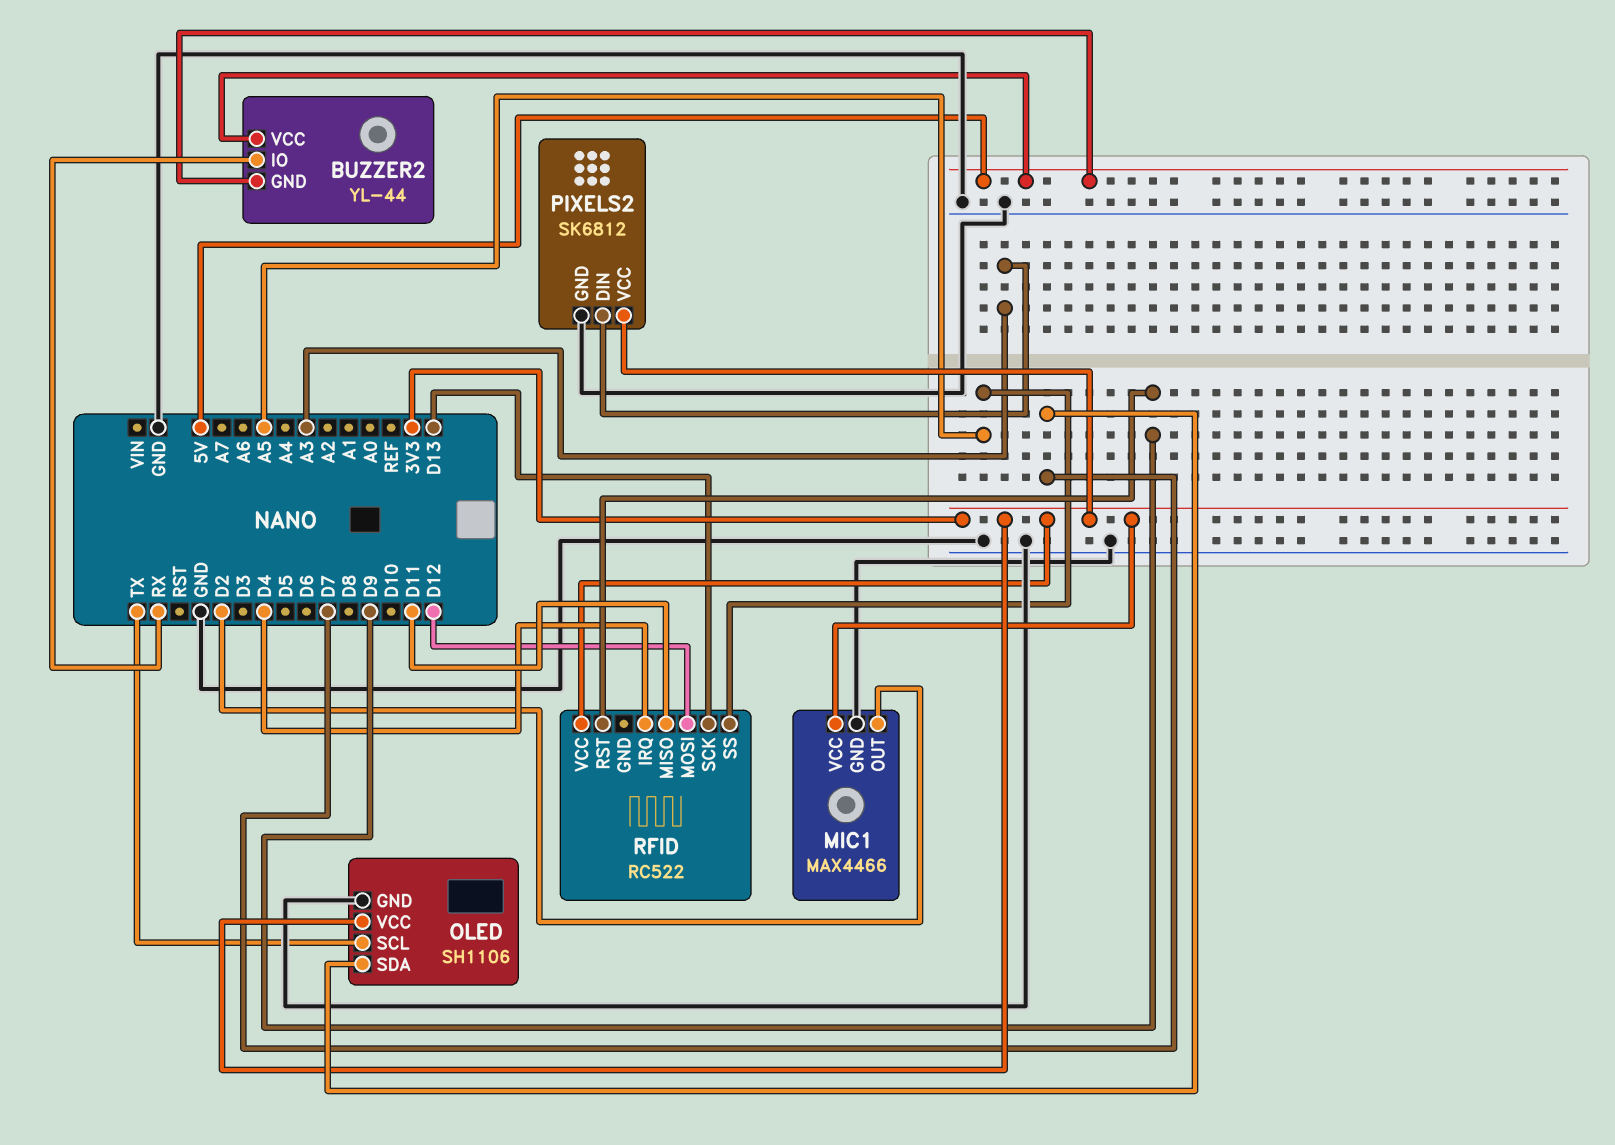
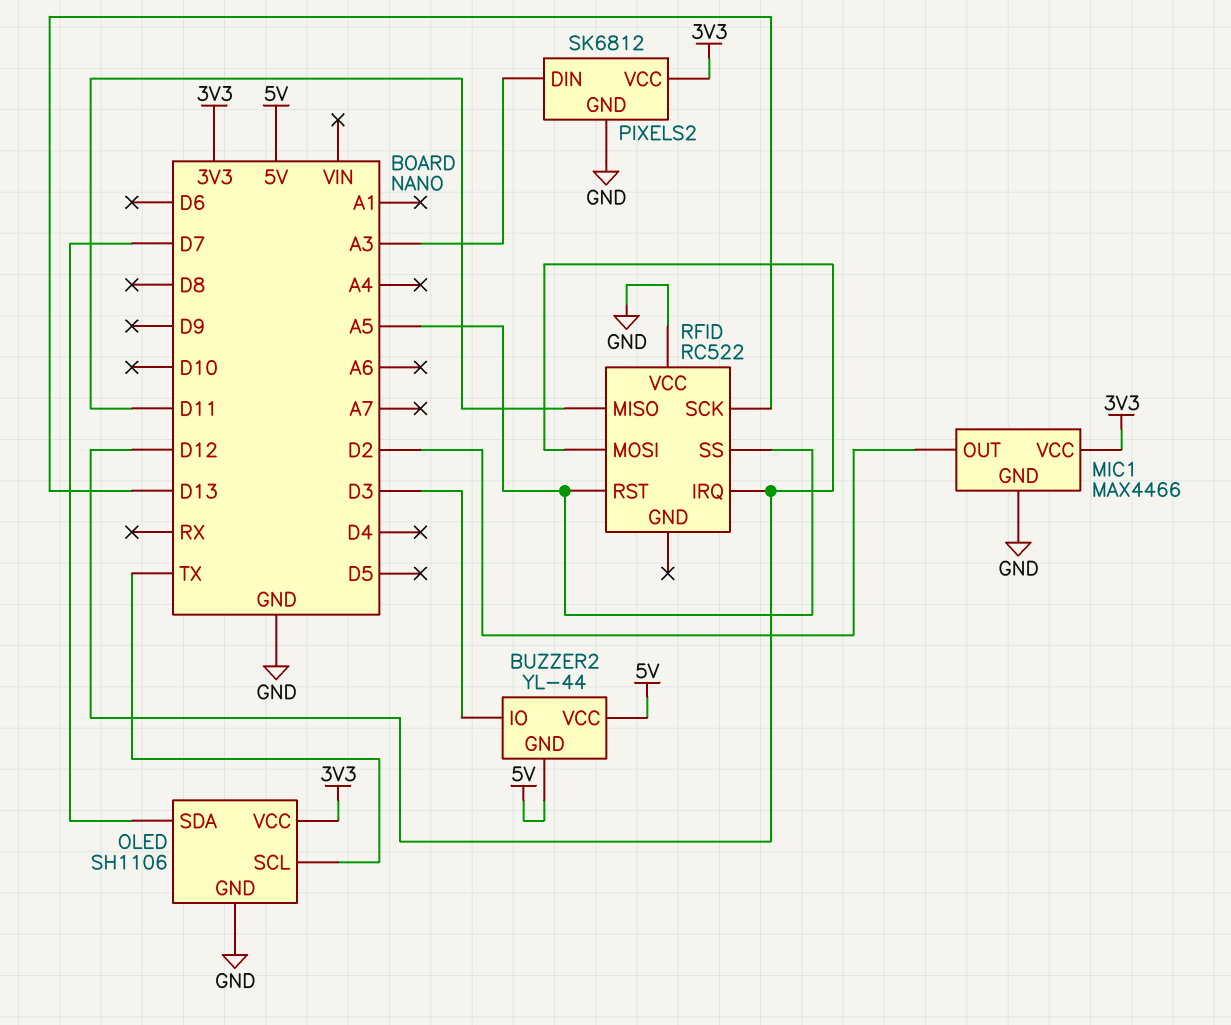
BUZZER2 pin IO: RX -> D3
RFID pin IRQ: D4 -> D12
RFID pin RST: D9 -> A5
RFID pin VCC: 3V3 -> GND

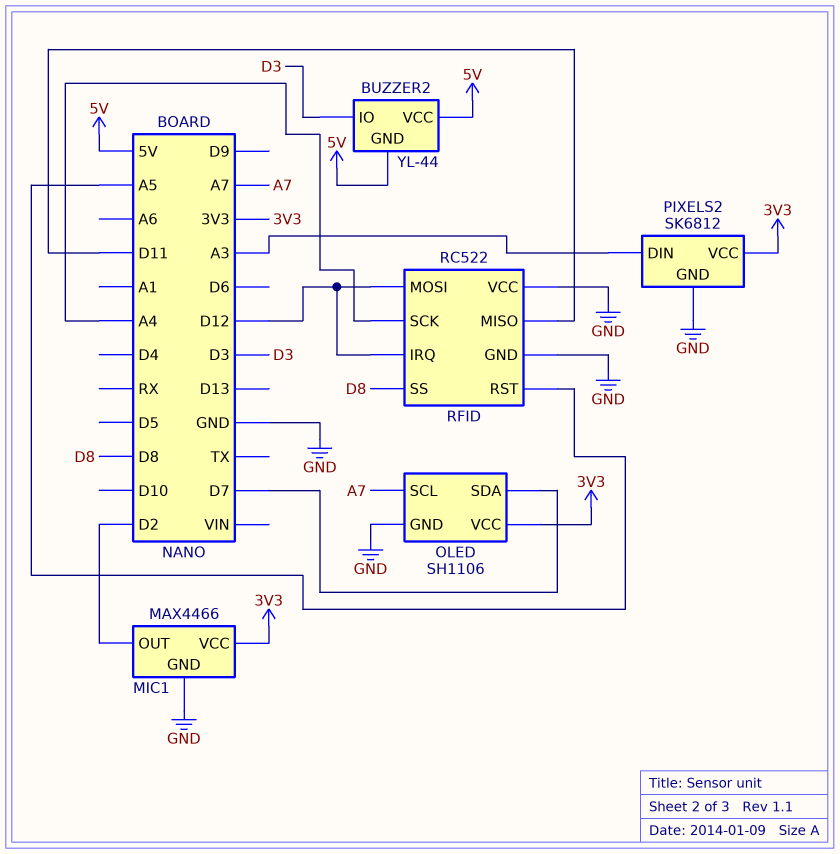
OLED pin SCL: TX -> A7
RFID pin GND: none -> GND
RFID pin SCK: D13 -> A4
RFID pin SS: A5 -> D8

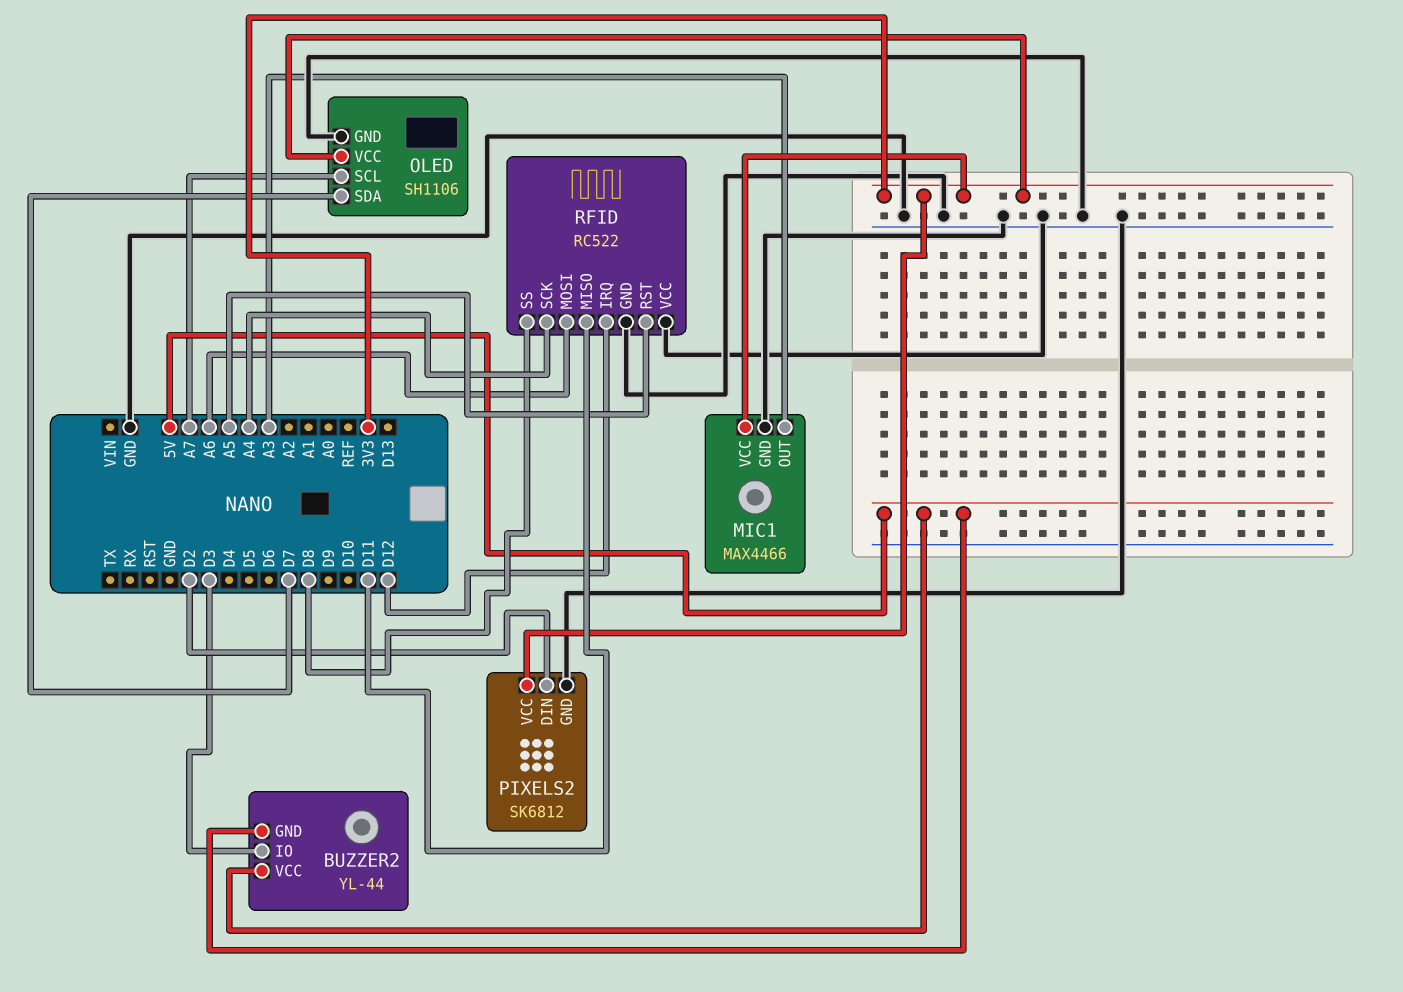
MIC1 pin OUT: D2 -> A3
PIXELS2 pin DIN: A3 -> D2
RFID pin MOSI: D12 -> A6

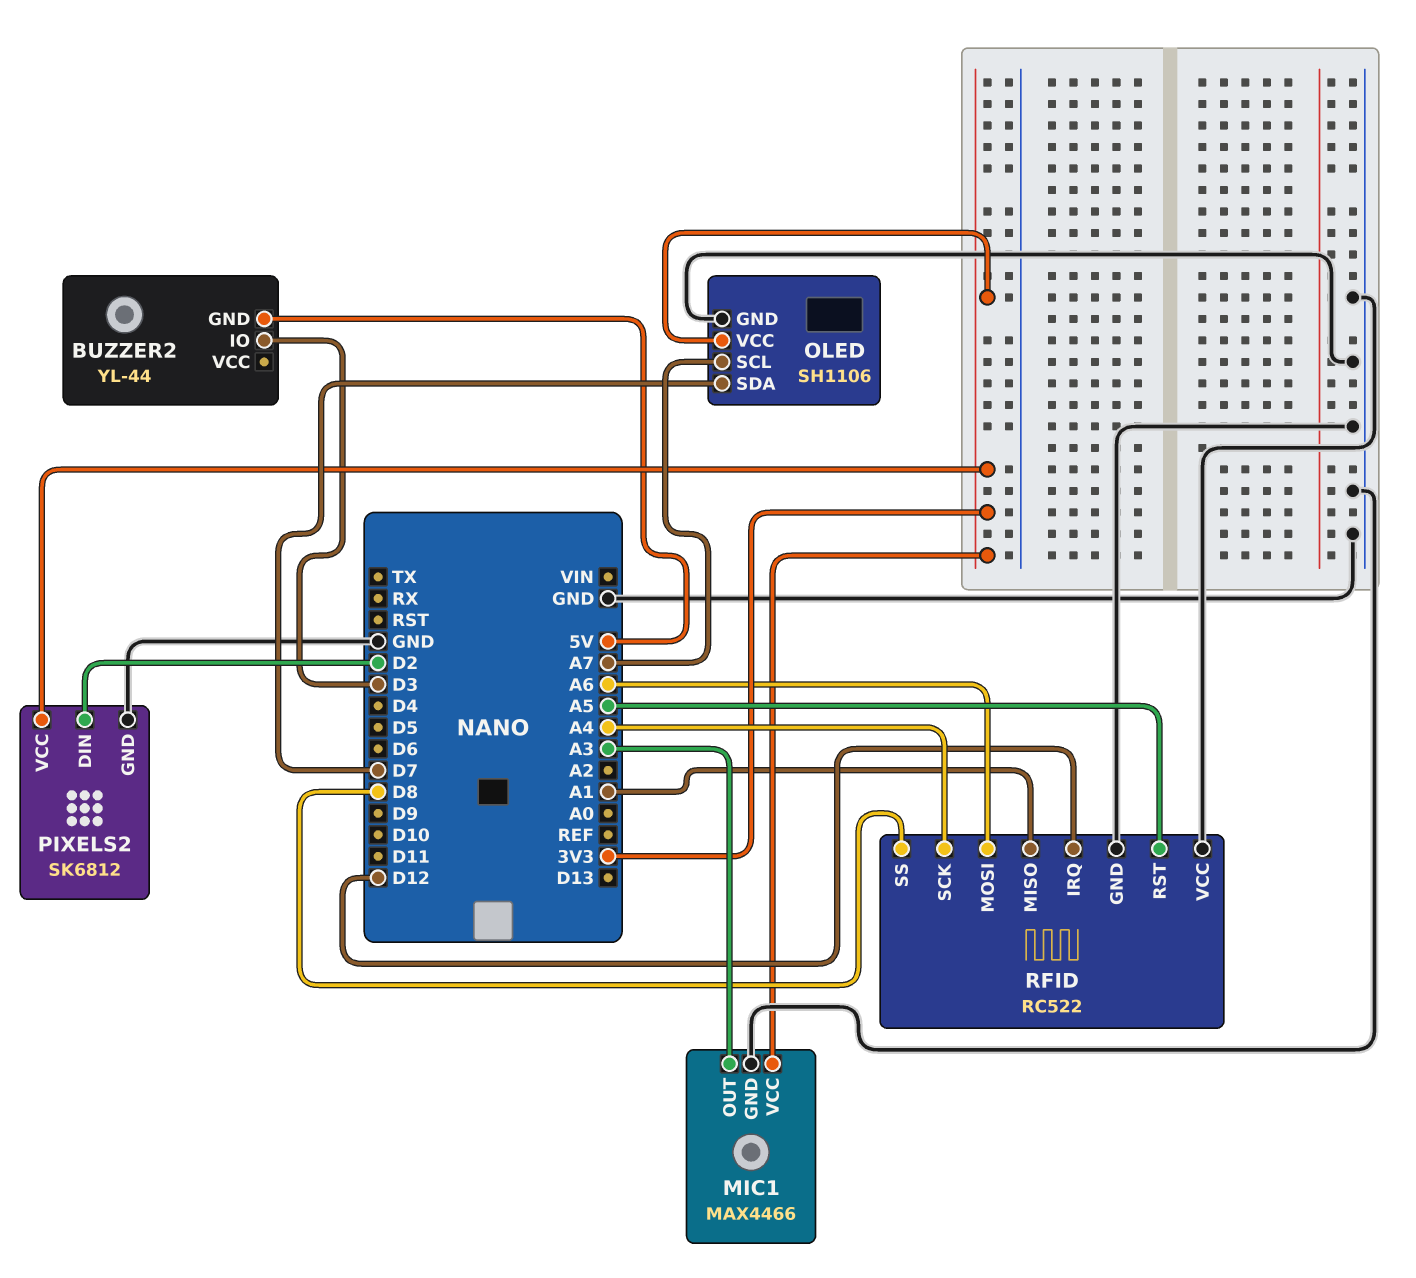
BUZZER2 pin VCC: 5V -> none
RFID pin MISO: D11 -> A1

